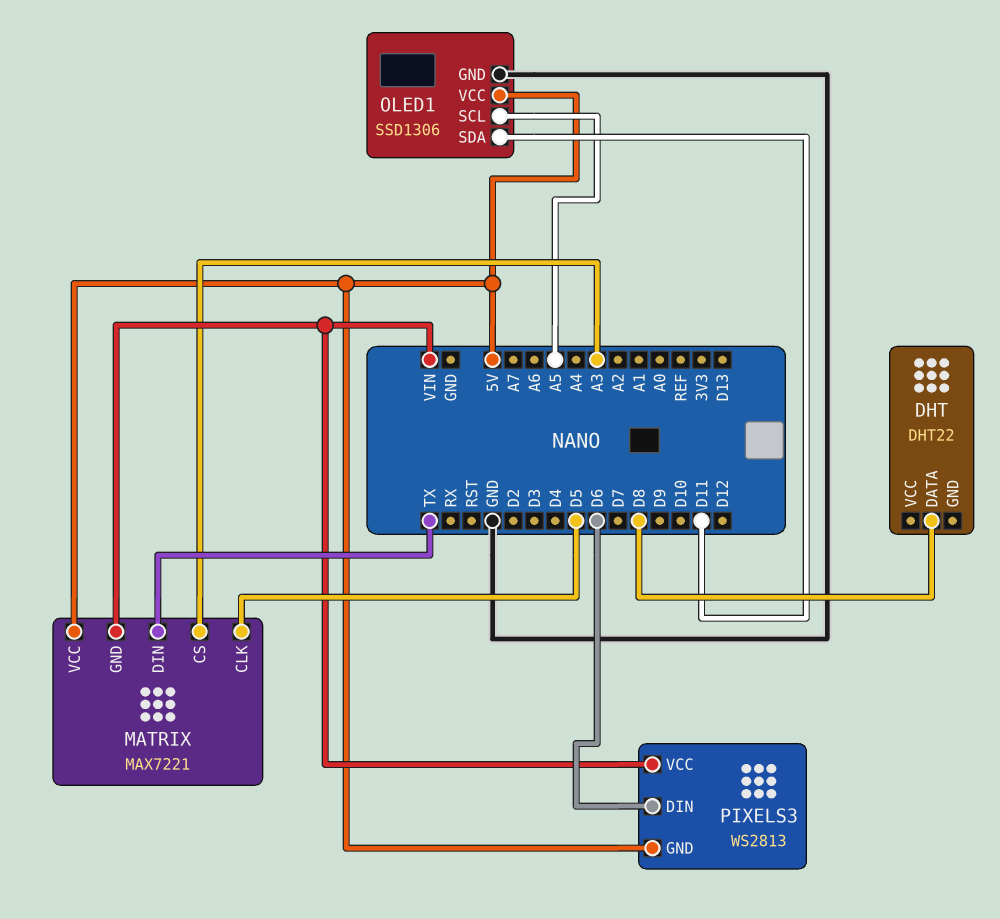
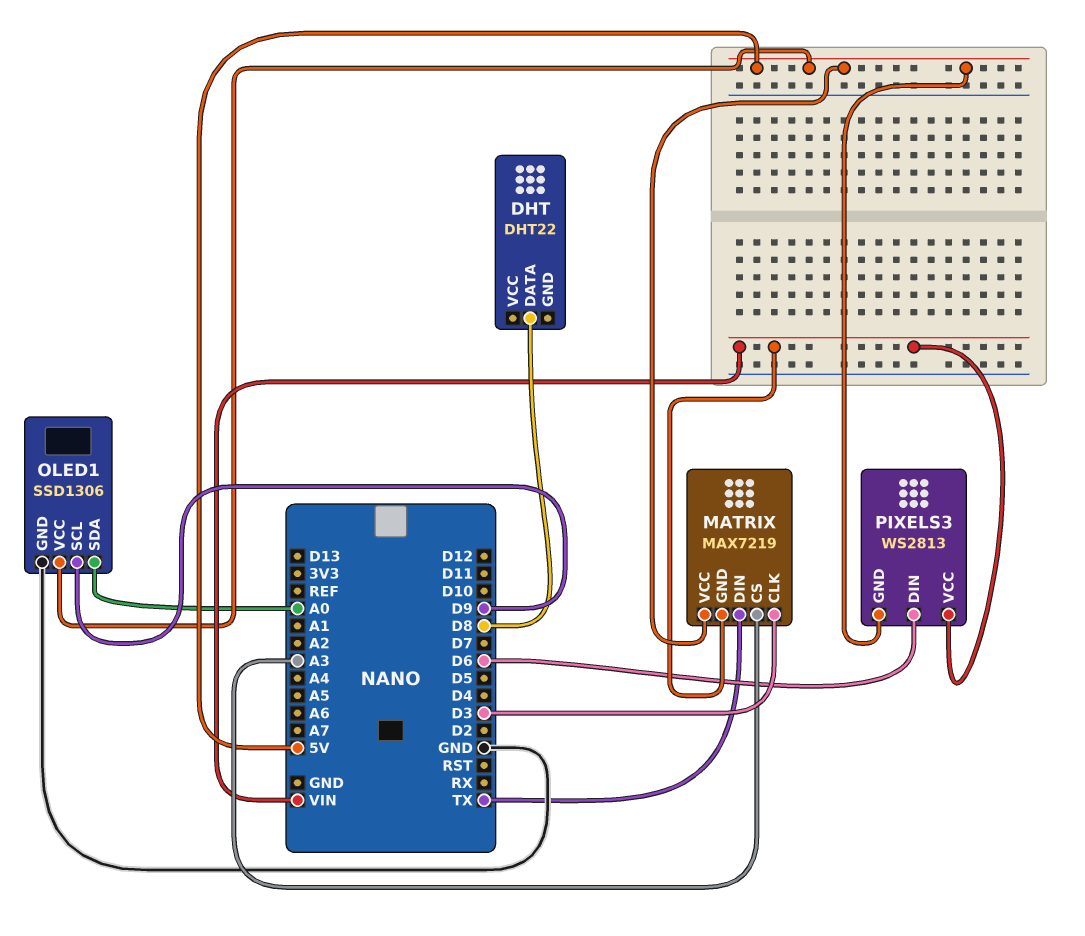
MATRIX: MAX7221 -> MAX7219
MATRIX pin CLK: D5 -> D3
OLED1 pin SCL: A5 -> D9
OLED1 pin SDA: D11 -> A0

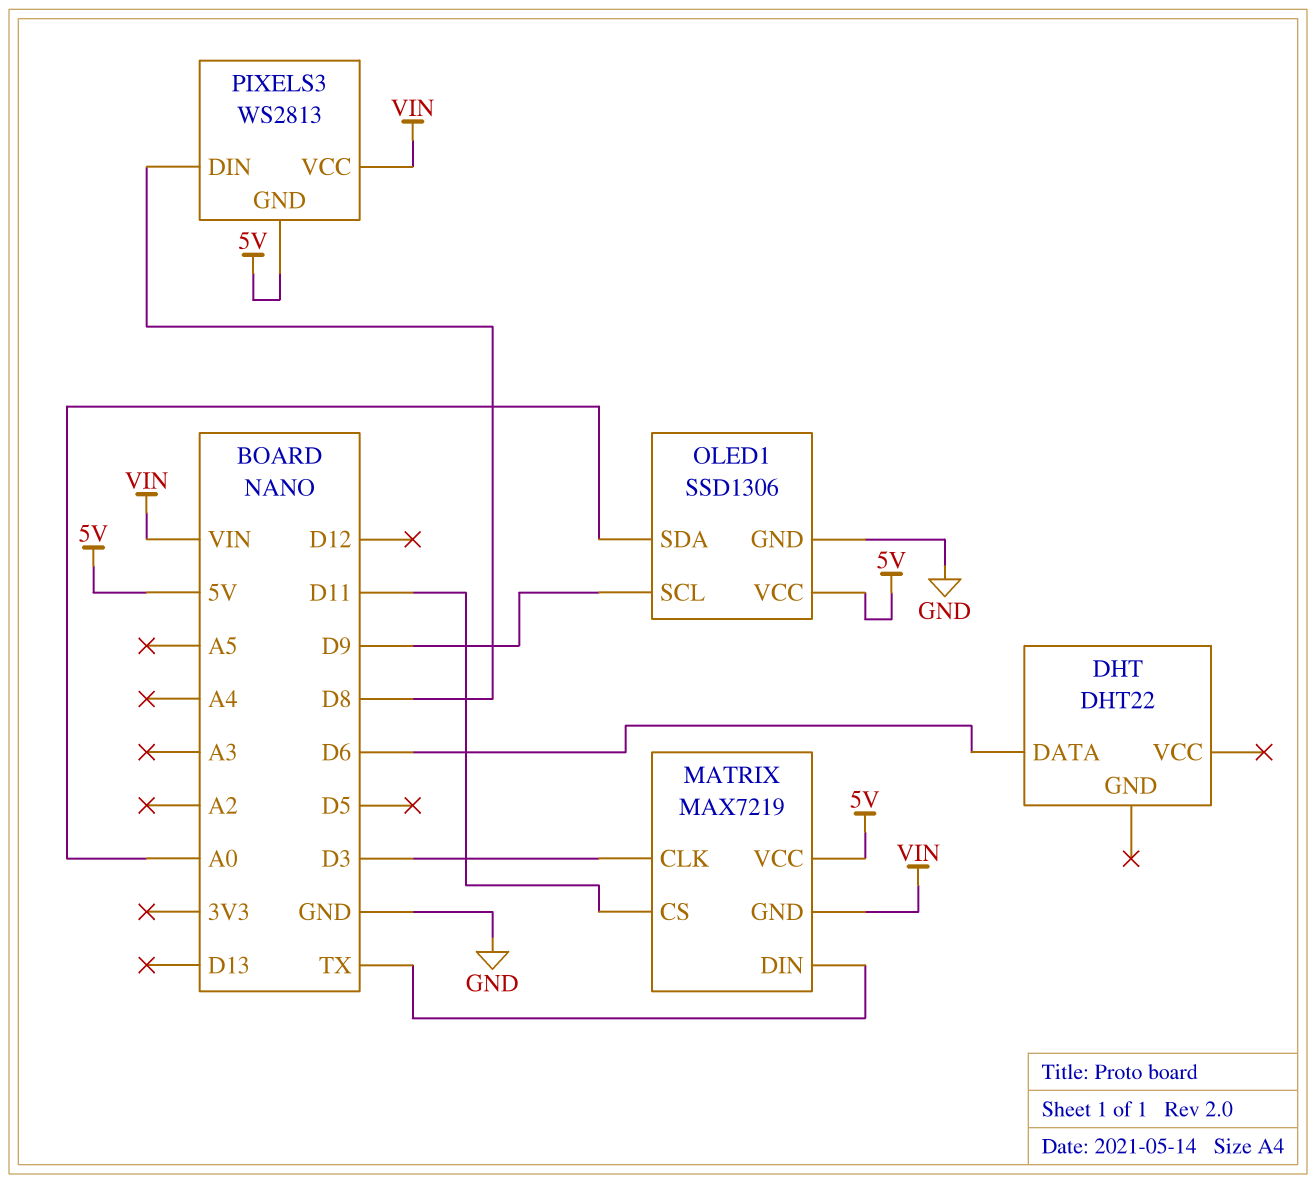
DHT pin DATA: D8 -> D6
MATRIX pin CS: A3 -> D11
PIXELS3 pin DIN: D6 -> D8

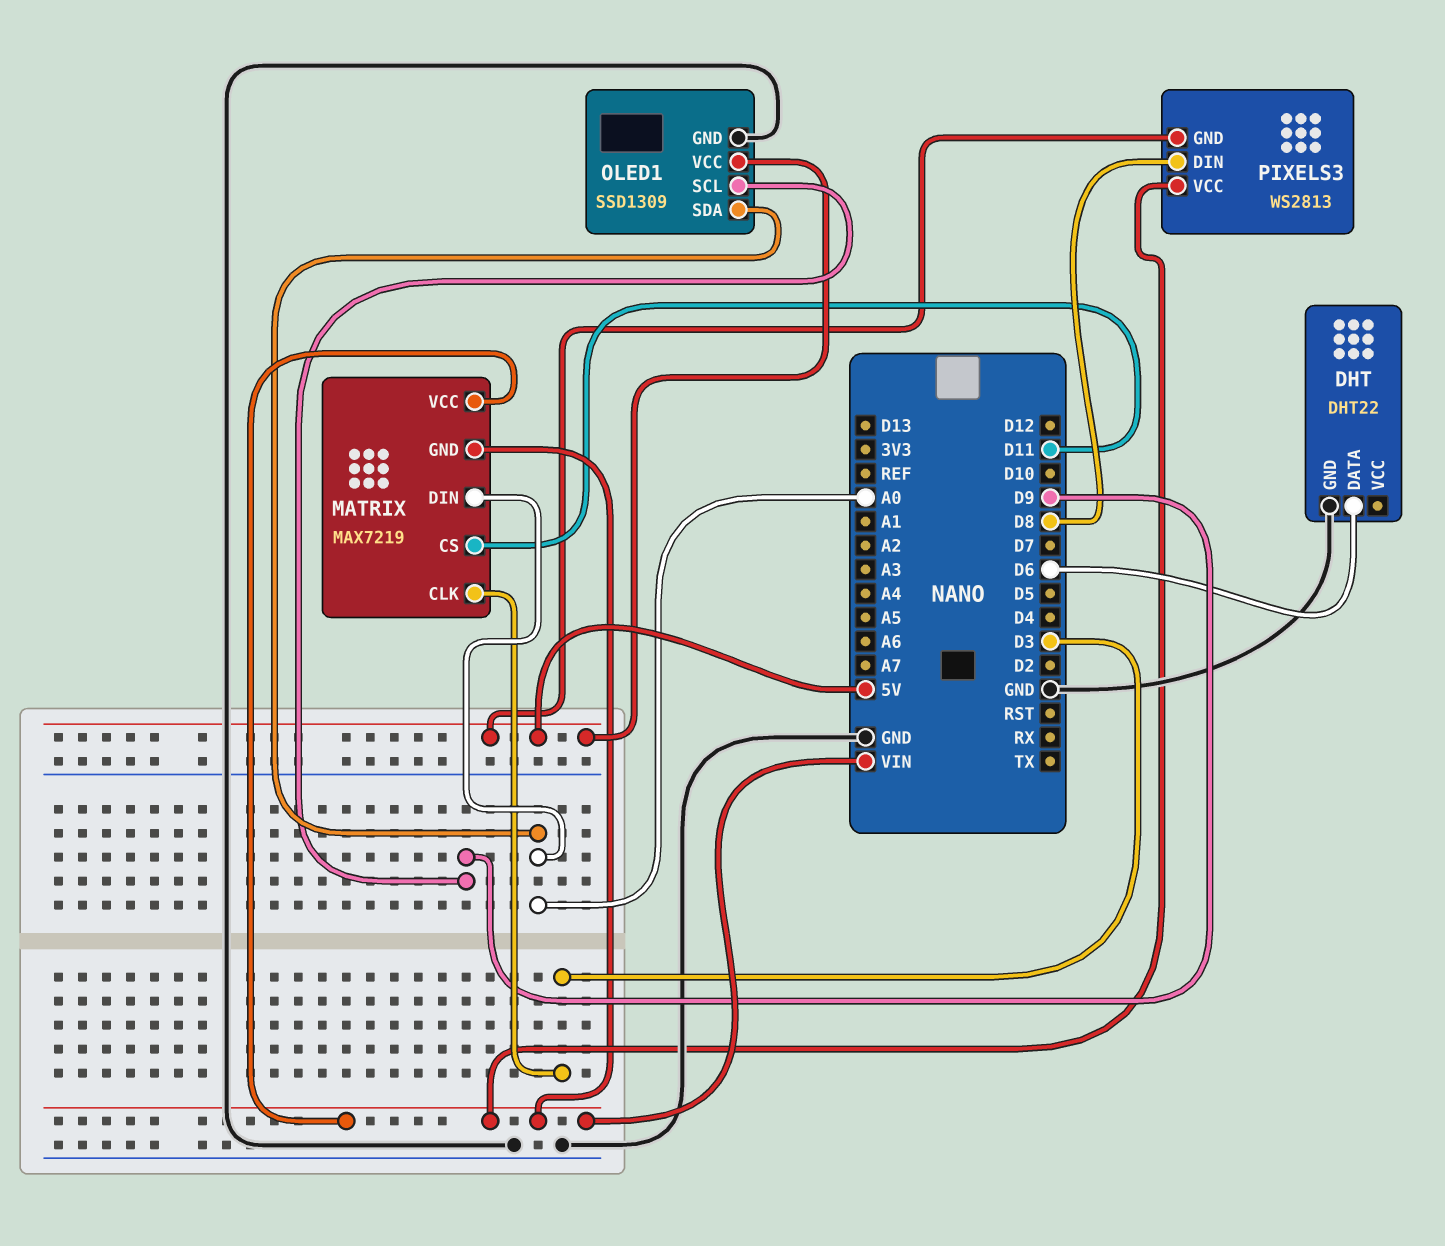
DHT pin GND: none -> GND
MATRIX pin DIN: TX -> A0
MATRIX pin VCC: 5V -> VIN
OLED1: SSD1306 -> SSD1309

